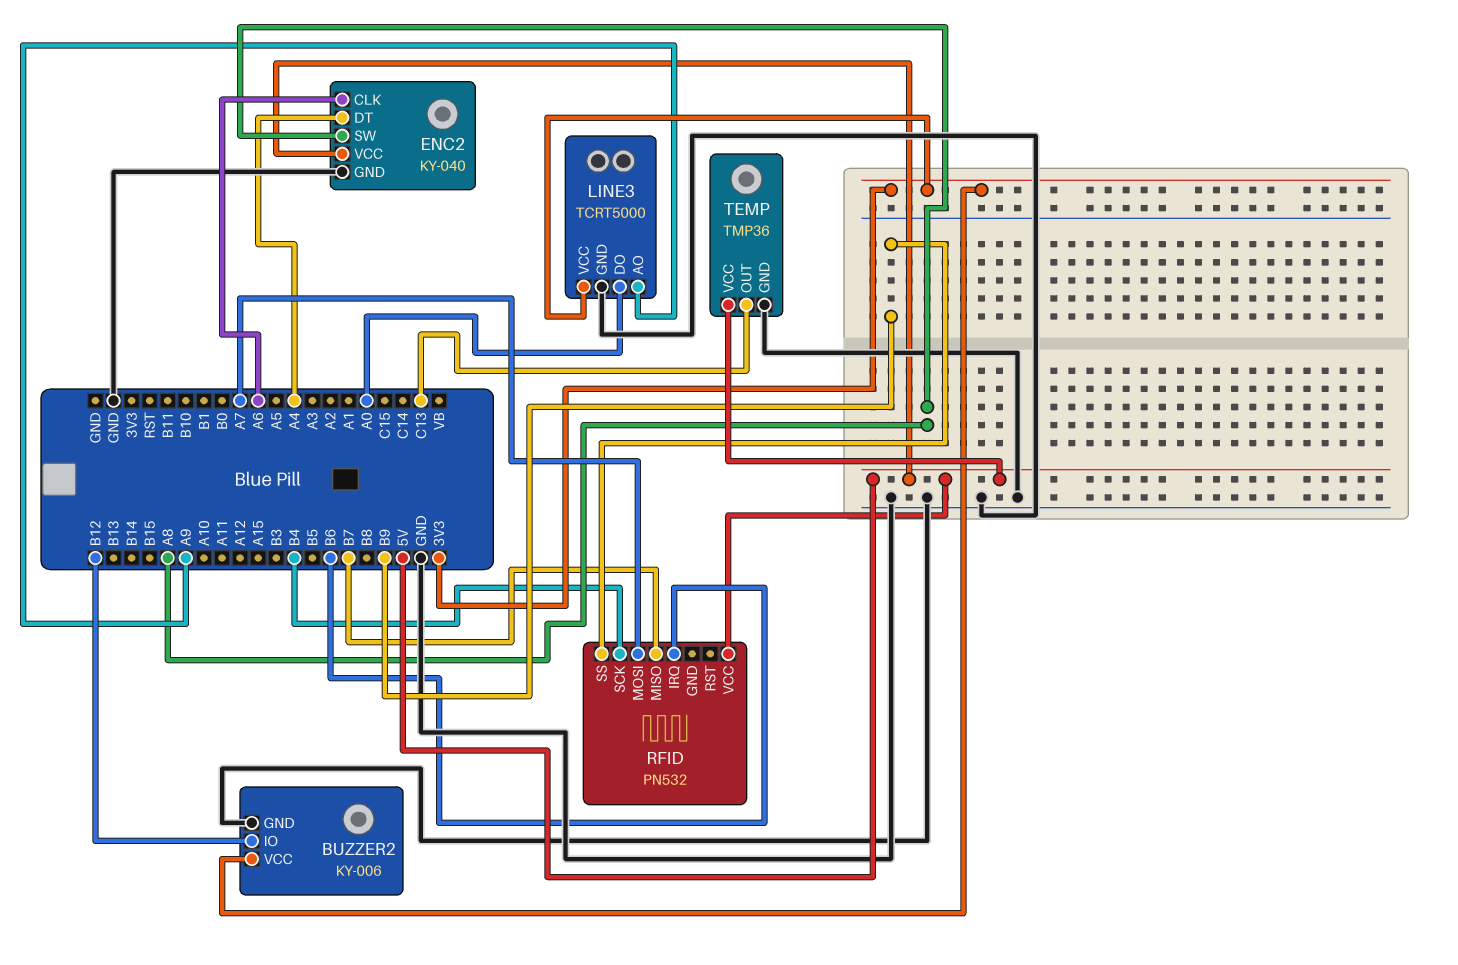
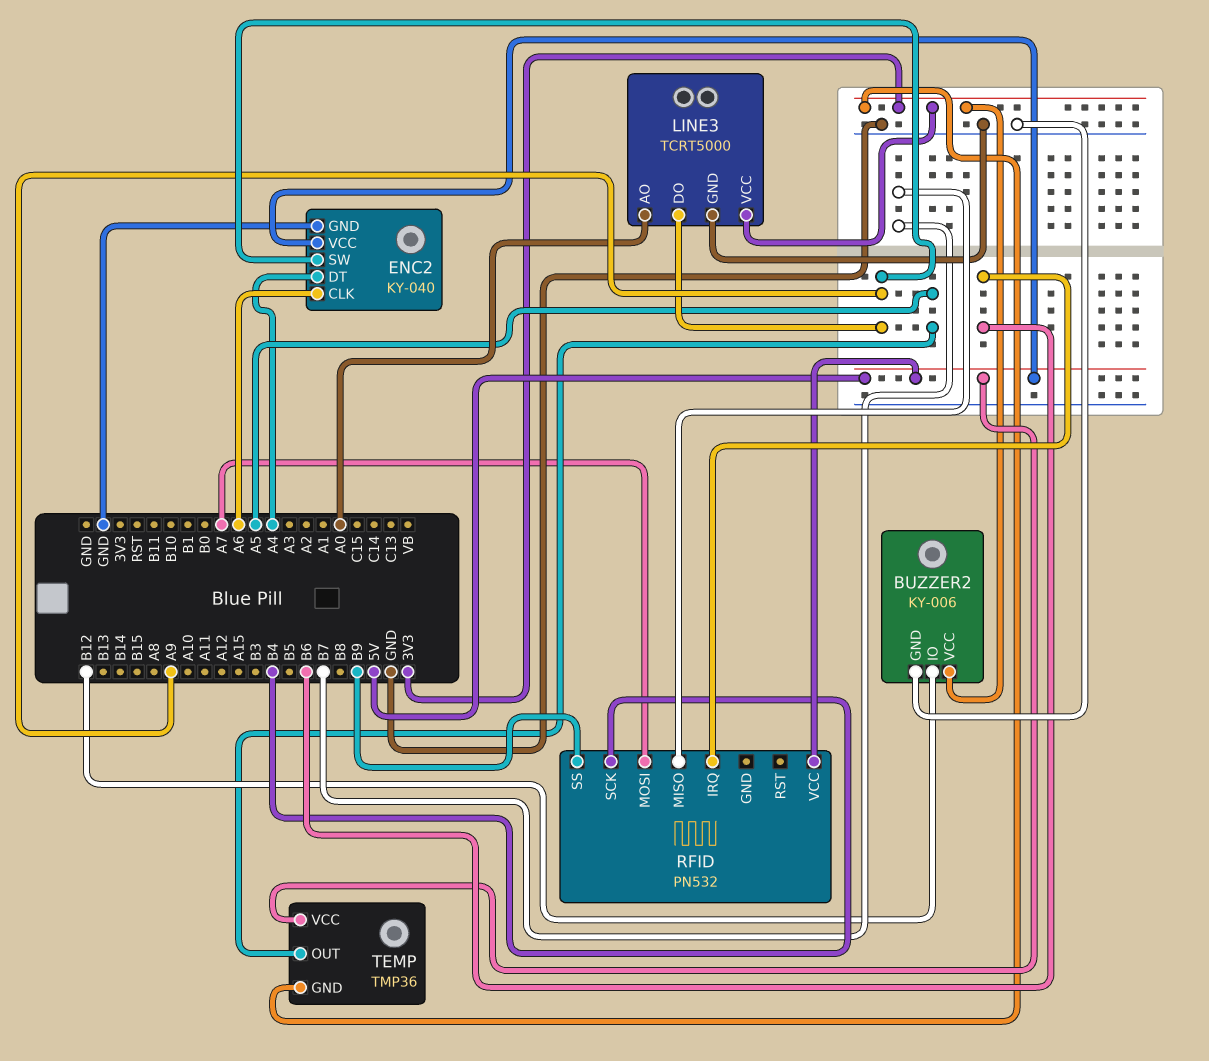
ENC2 pin SW: A8 -> A9
LINE3 pin AO: A9 -> A0
LINE3 pin DO: A0 -> A9
TEMP pin GND: GND -> 3V3
TEMP pin OUT: C13 -> A5

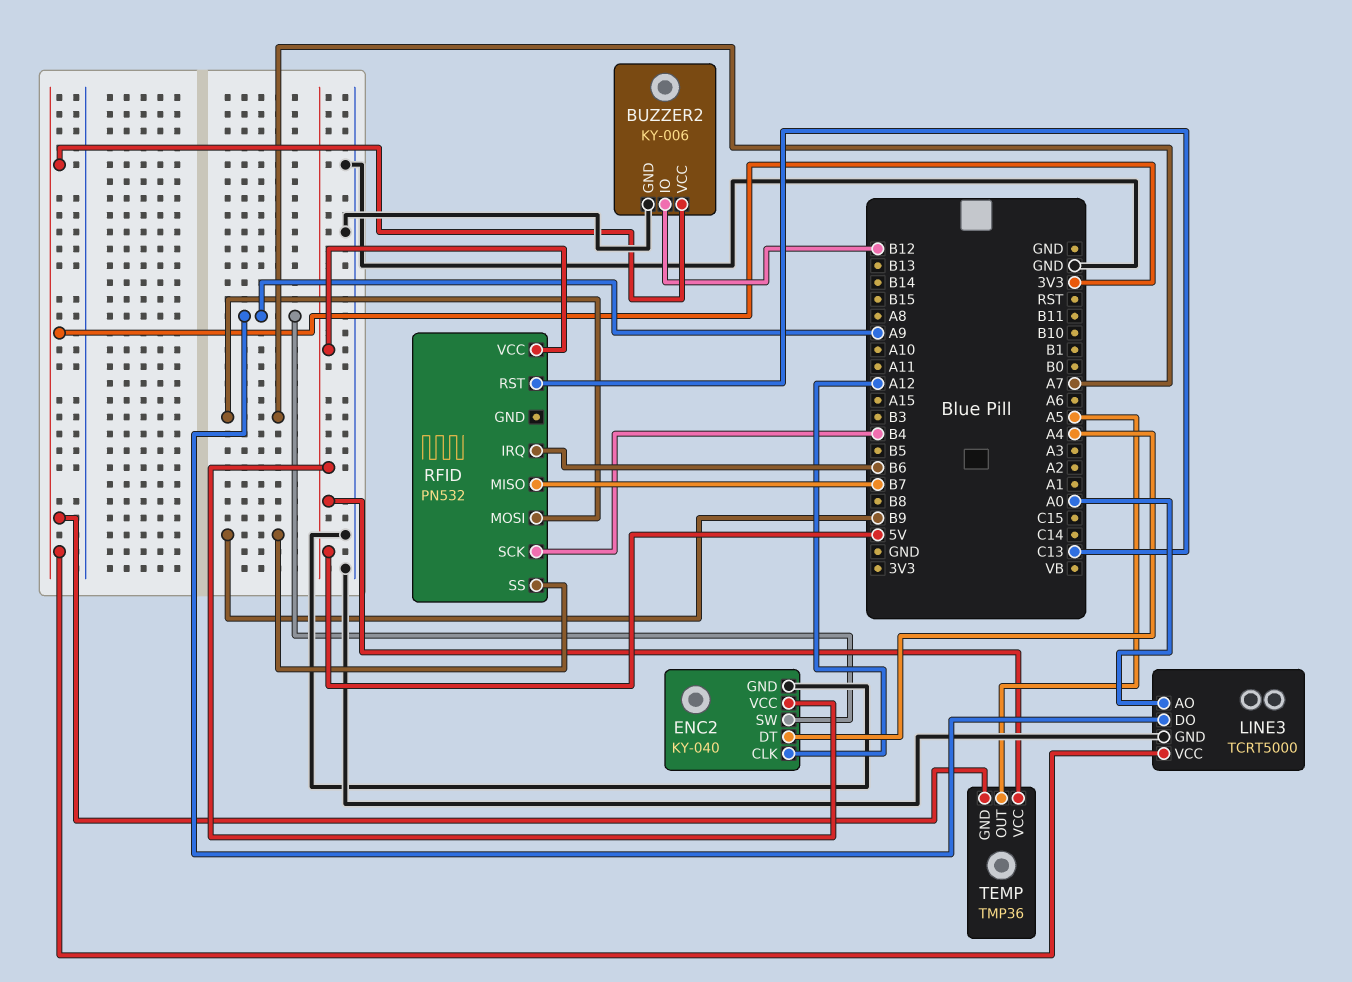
ENC2 pin CLK: A6 -> A12
RFID pin RST: none -> C13

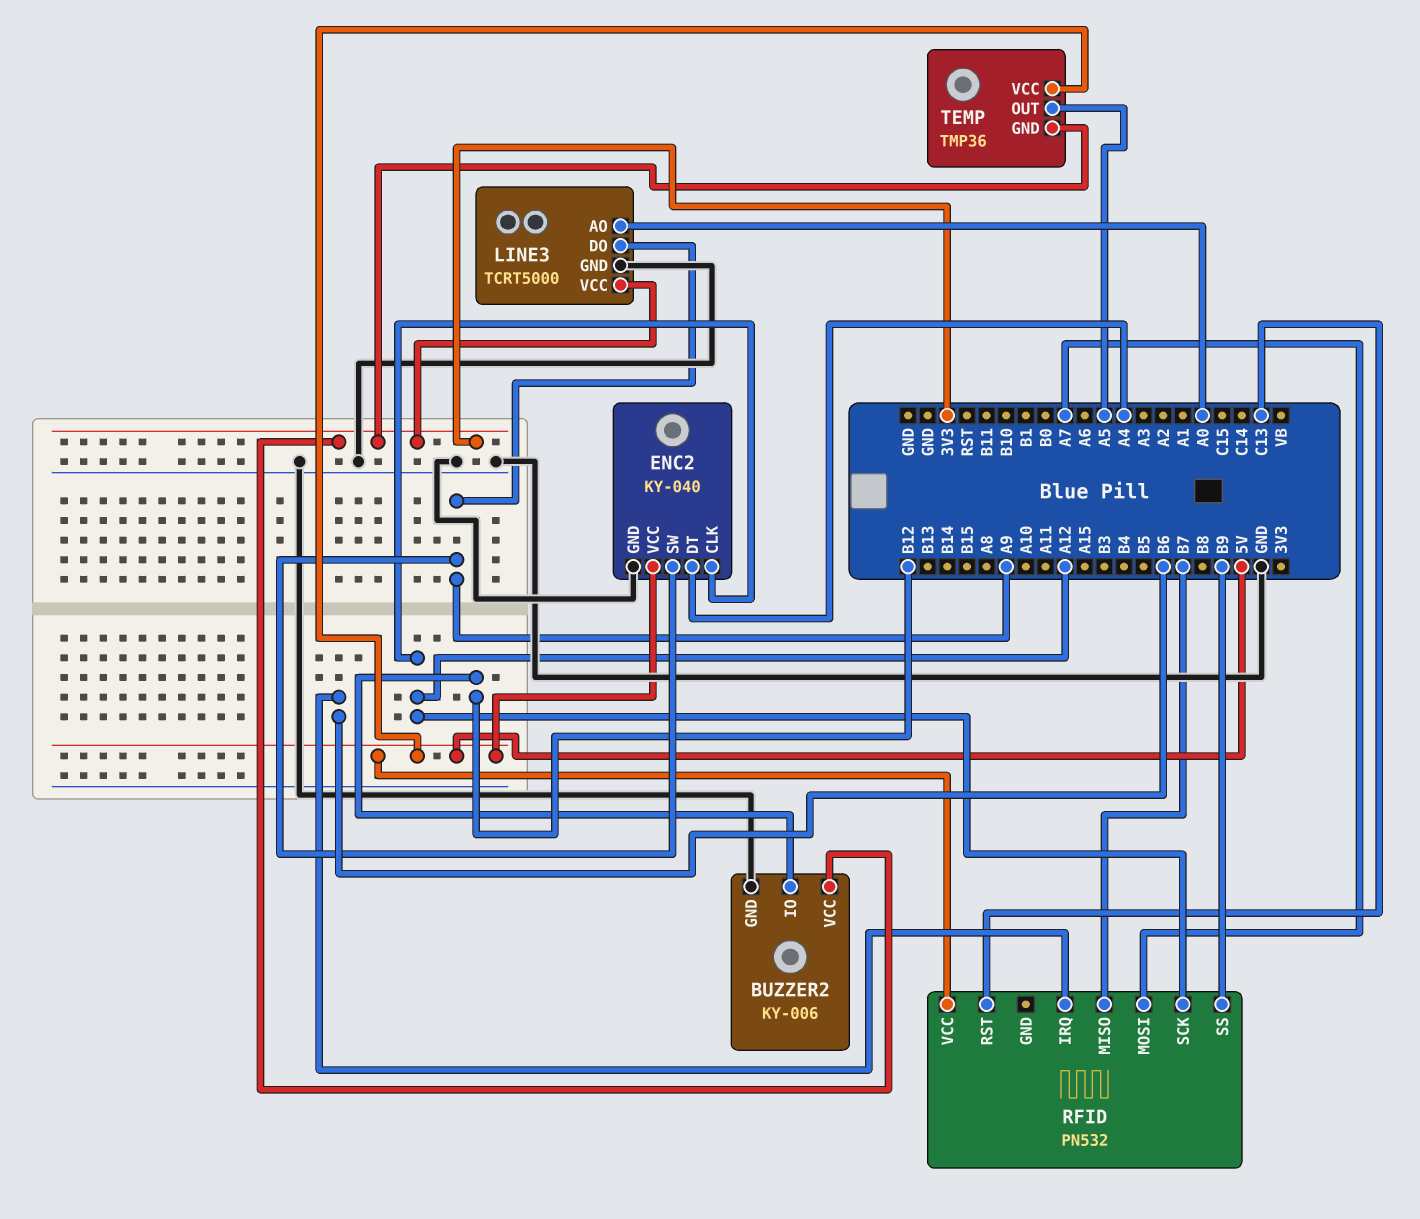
RFID pin SCK: B4 -> A12

